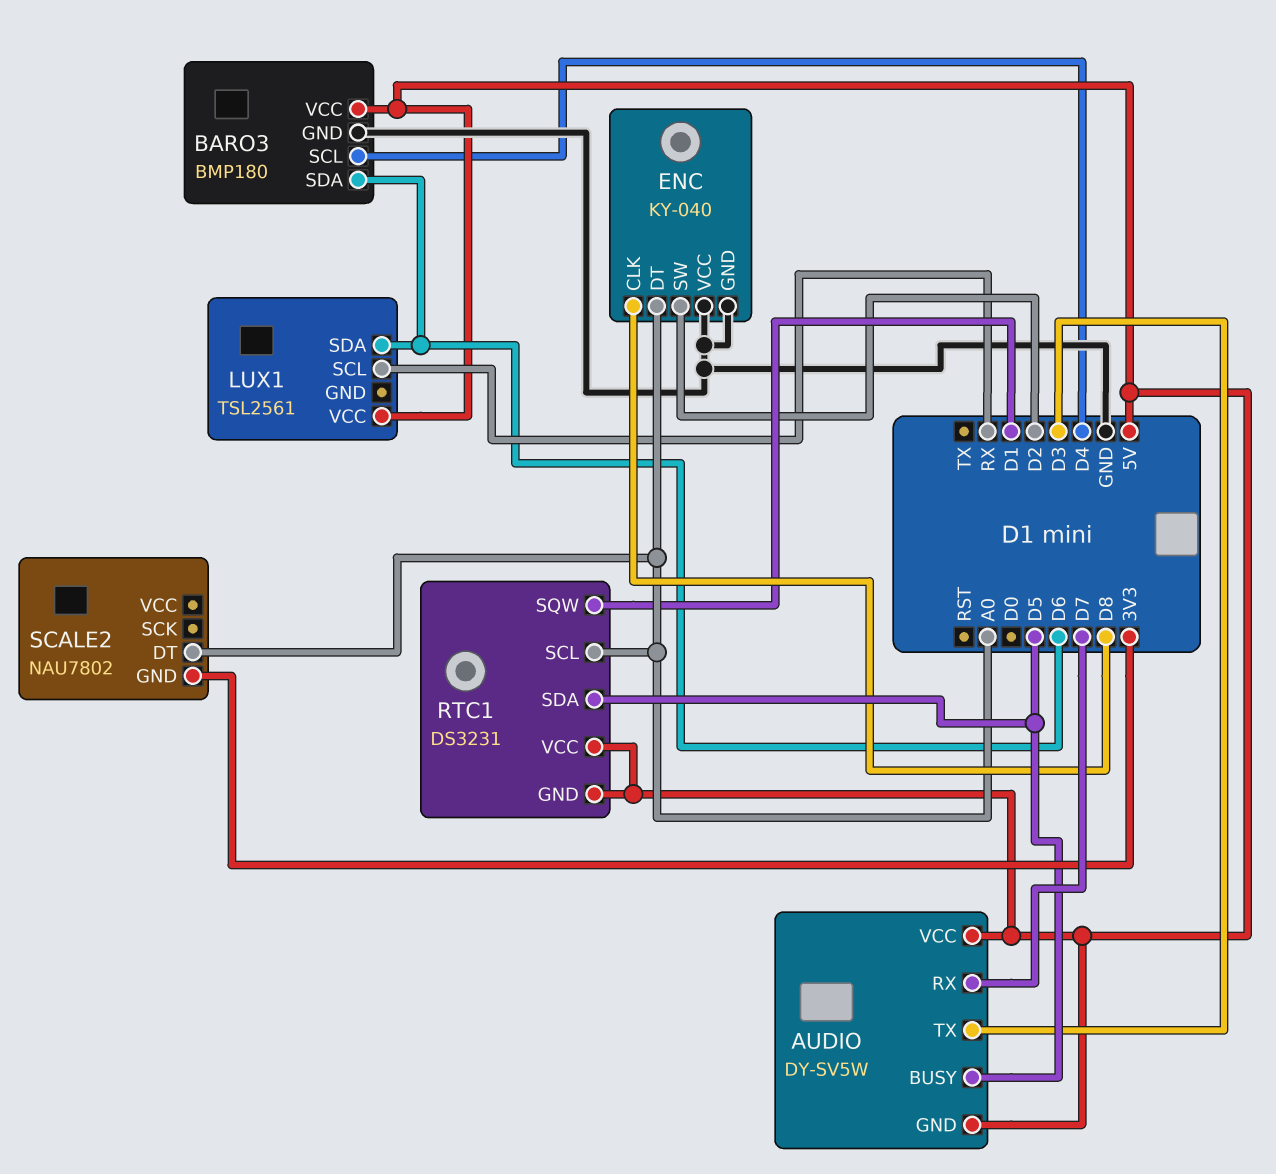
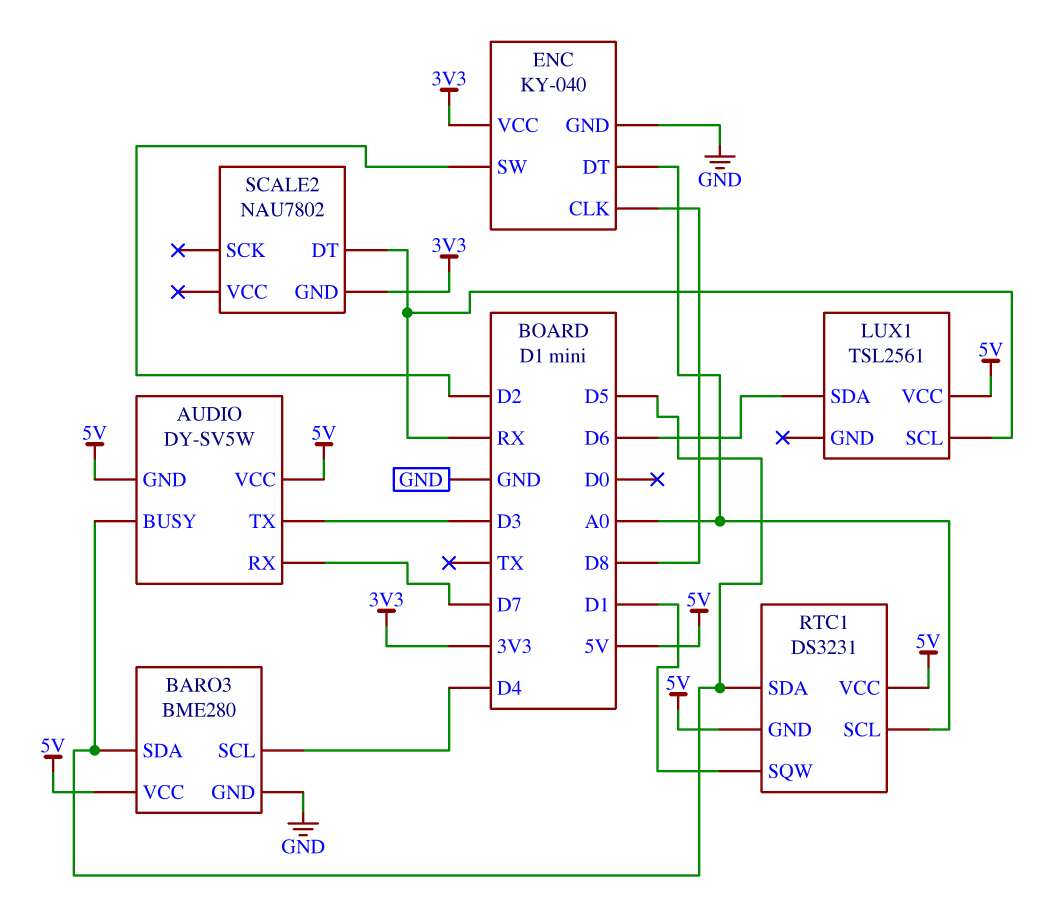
BARO3: BMP180 -> BME280
BARO3 pin SDA: D6 -> D5
ENC pin VCC: GND -> 3V3
SCALE2 pin DT: A0 -> RX

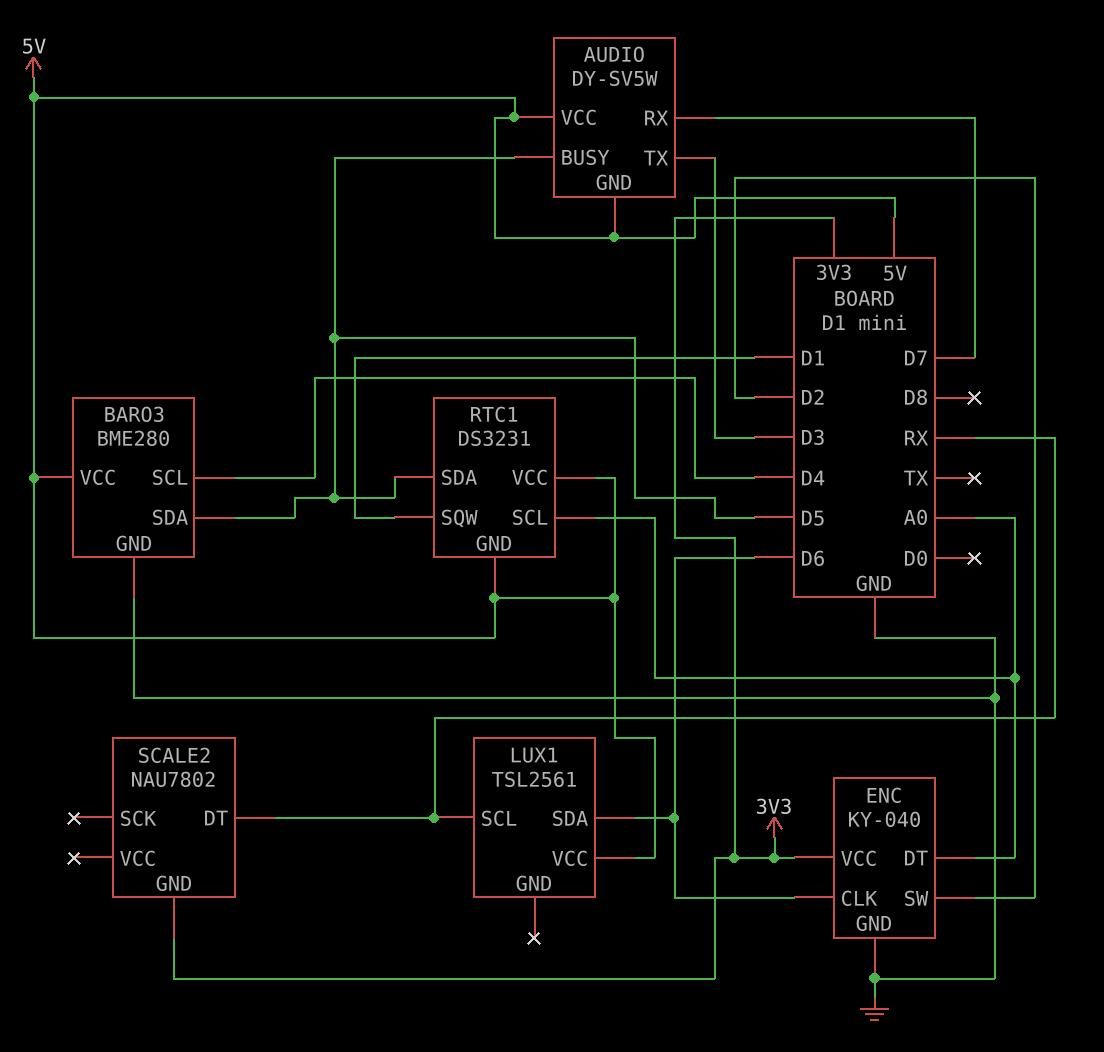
ENC pin CLK: D8 -> D6

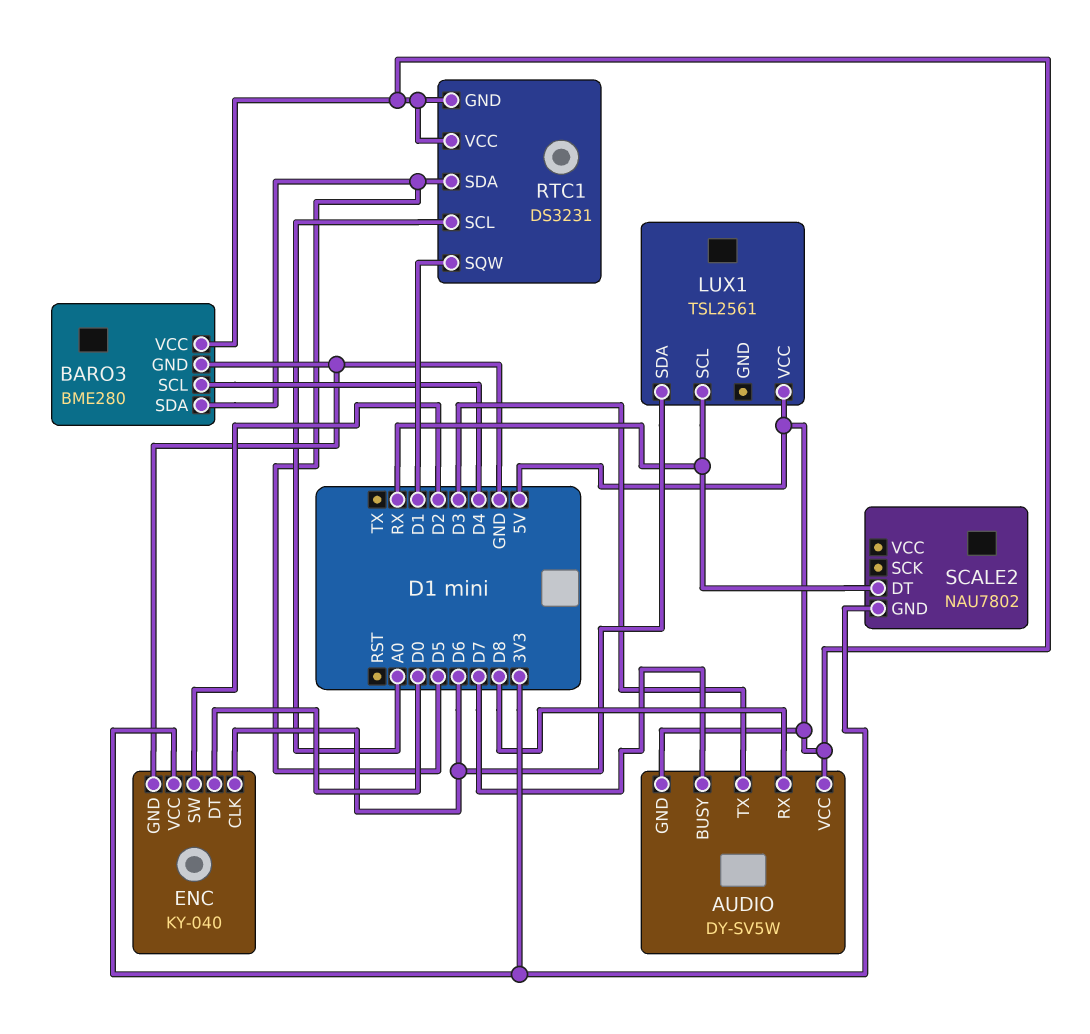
AUDIO pin BUSY: D5 -> D7
AUDIO pin RX: D7 -> D8
ENC pin DT: A0 -> D0

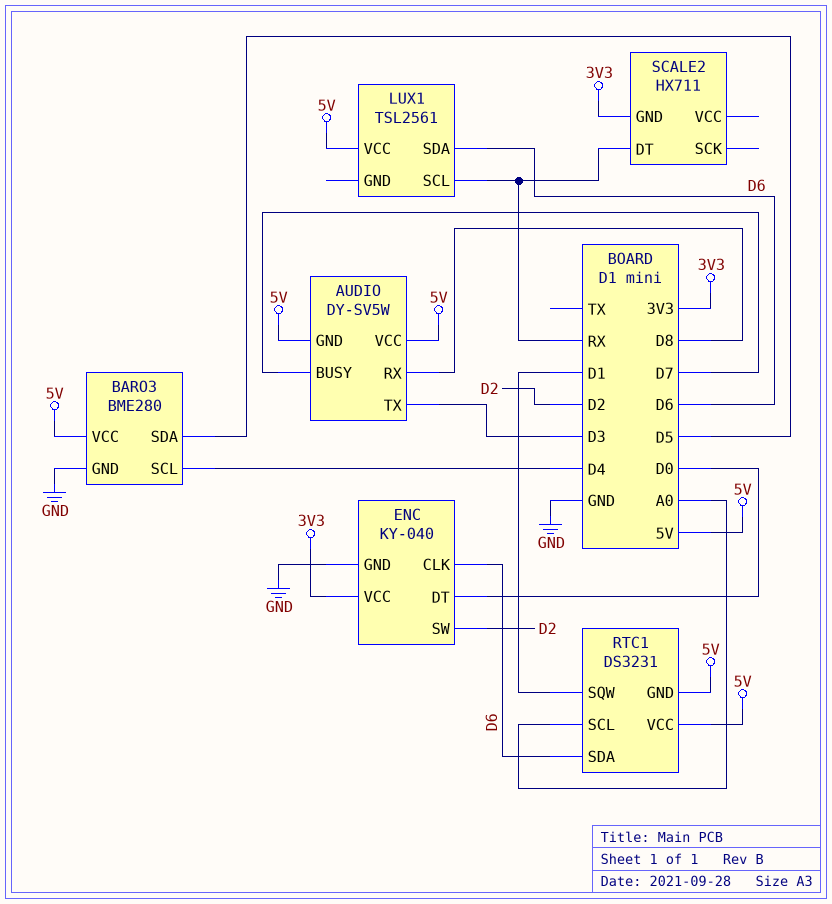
RTC1 pin SDA: D5 -> D6
SCALE2: NAU7802 -> HX711

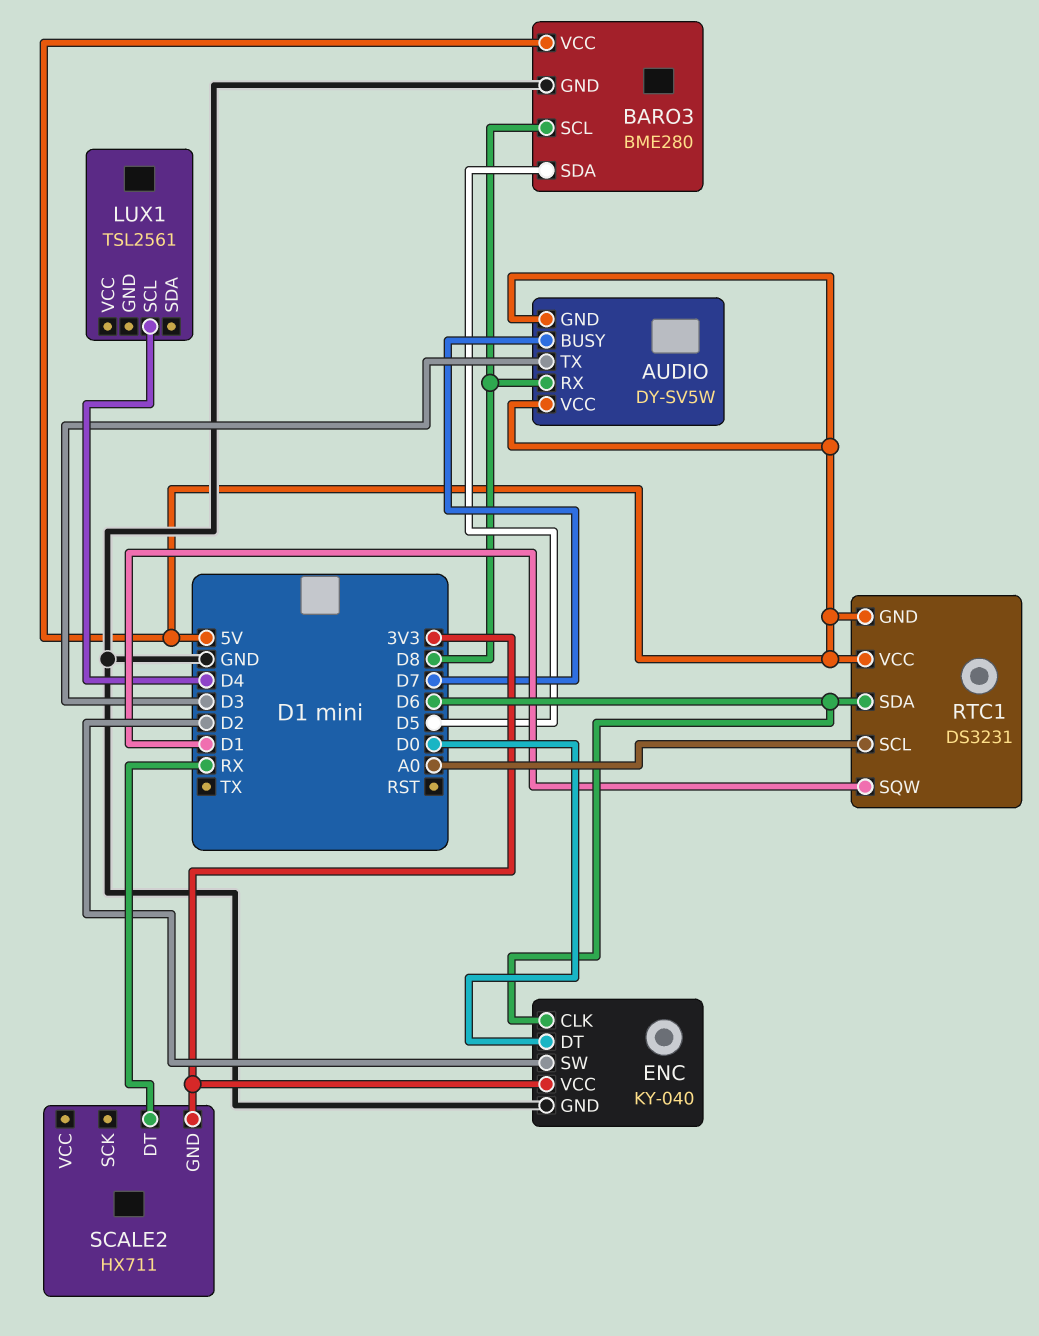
BARO3 pin SCL: D4 -> D8
LUX1 pin SCL: RX -> D4
LUX1 pin SDA: D6 -> none
LUX1 pin VCC: 5V -> none

